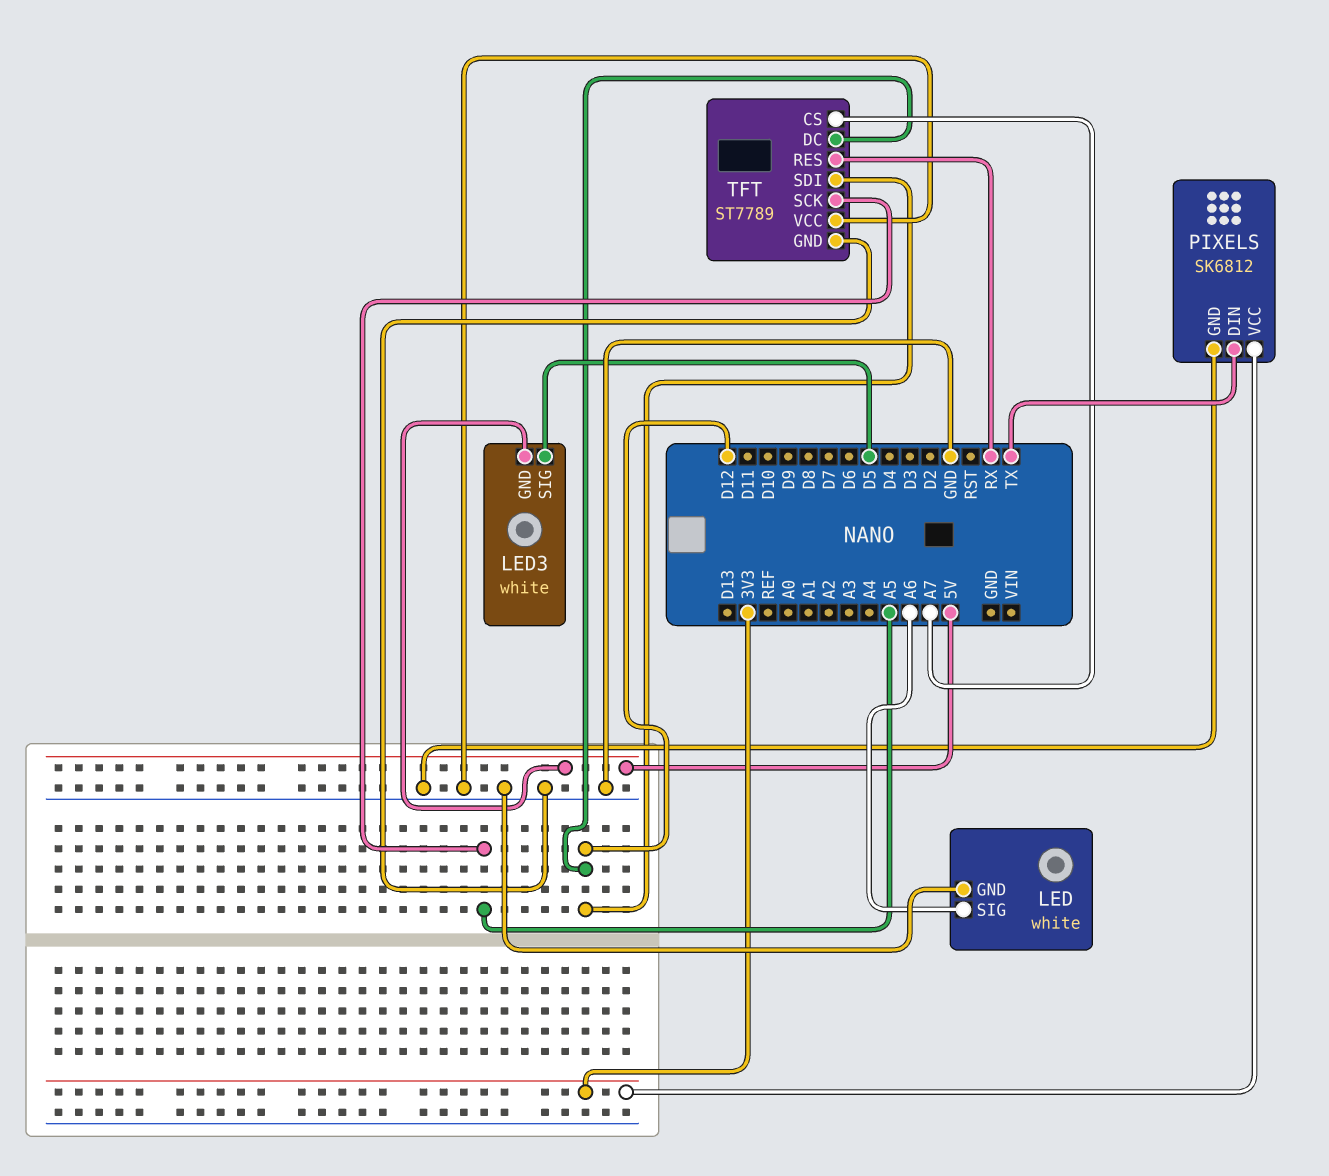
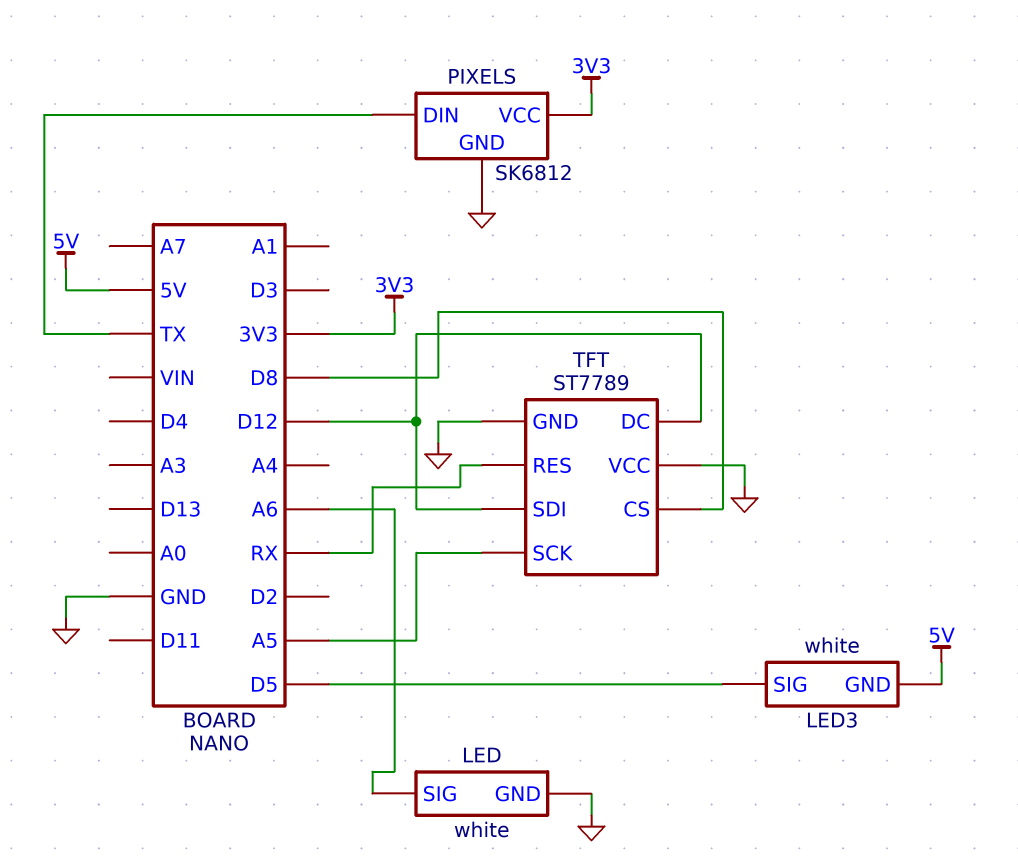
TFT pin CS: A7 -> D8

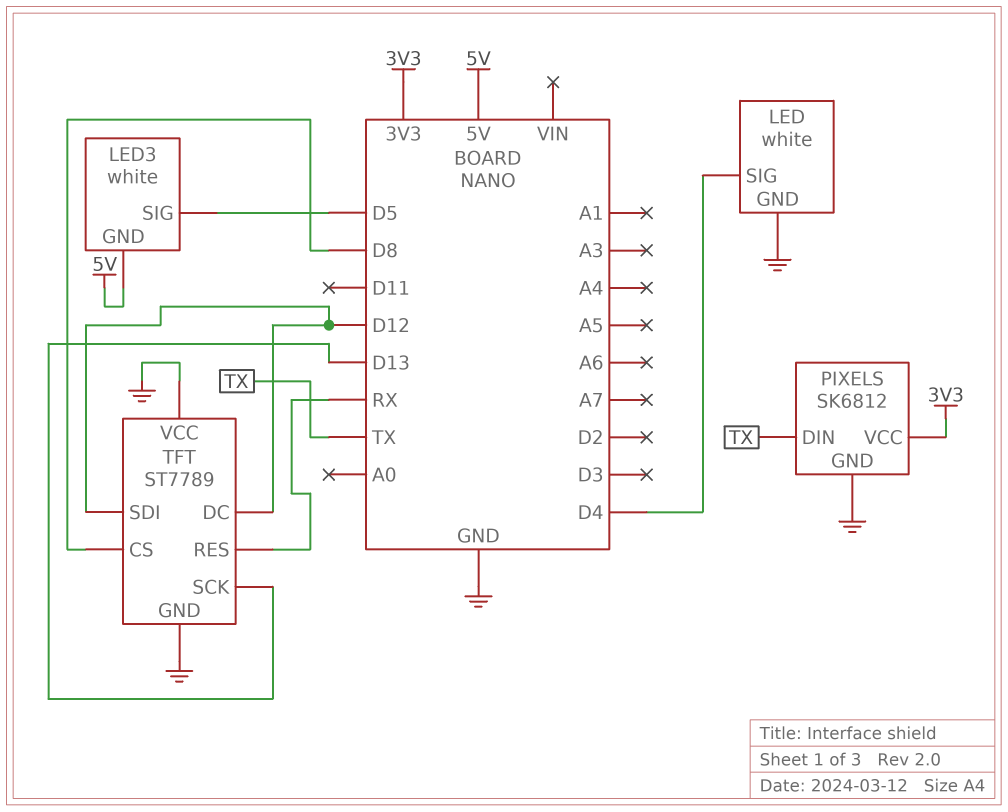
LED pin SIG: A6 -> D4
TFT pin SCK: A5 -> D13

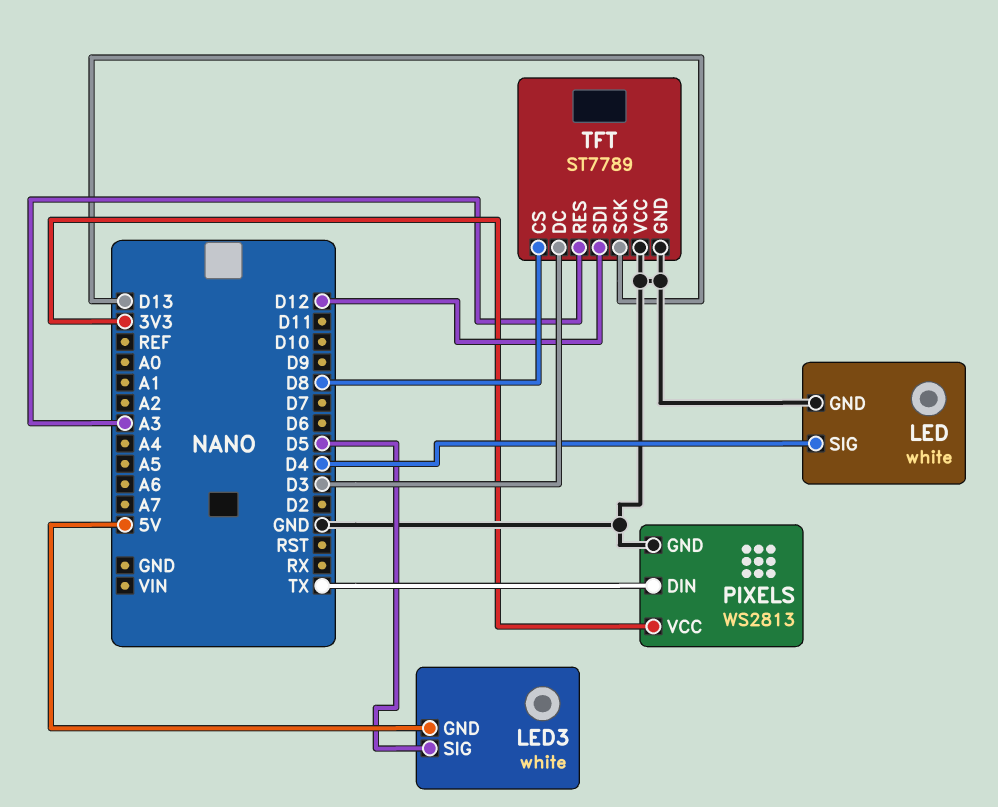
PIXELS: SK6812 -> WS2813
TFT pin DC: D12 -> D3
TFT pin RES: RX -> A3

